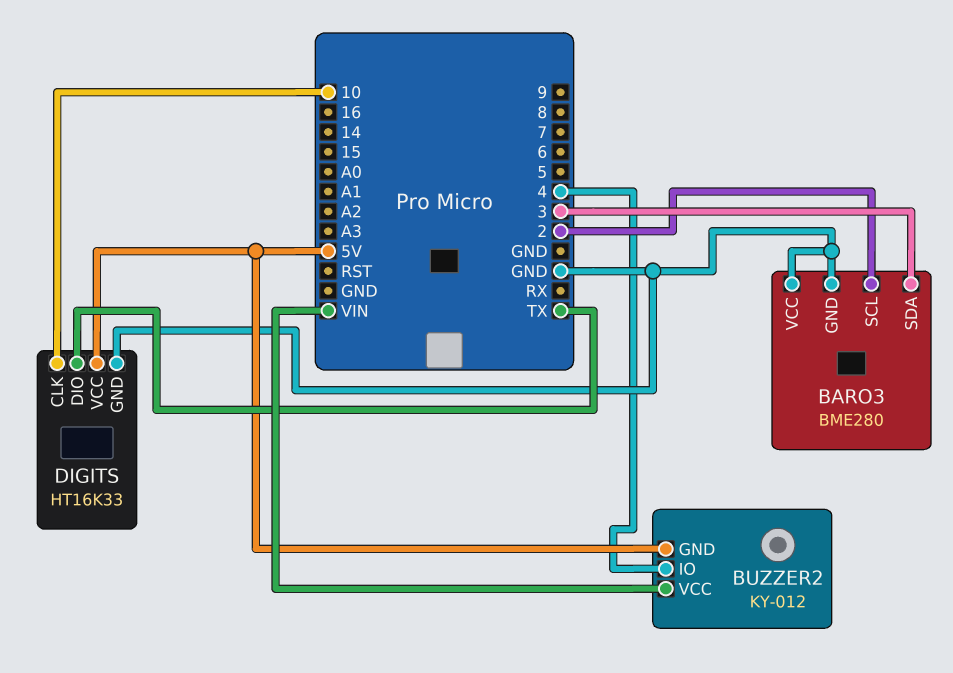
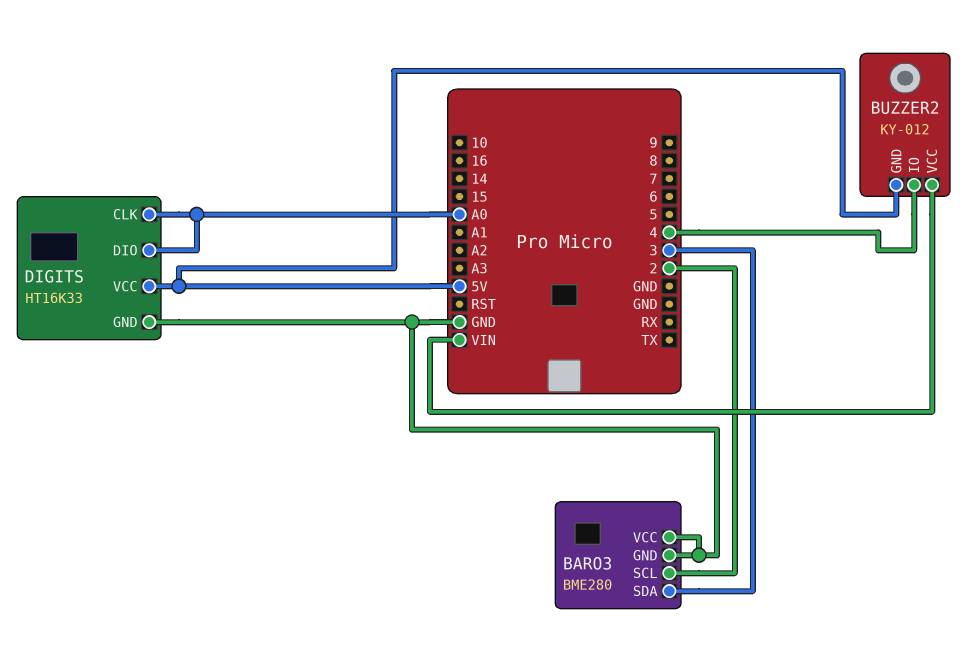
DIGITS pin CLK: 10 -> A0
DIGITS pin DIO: TX -> A0

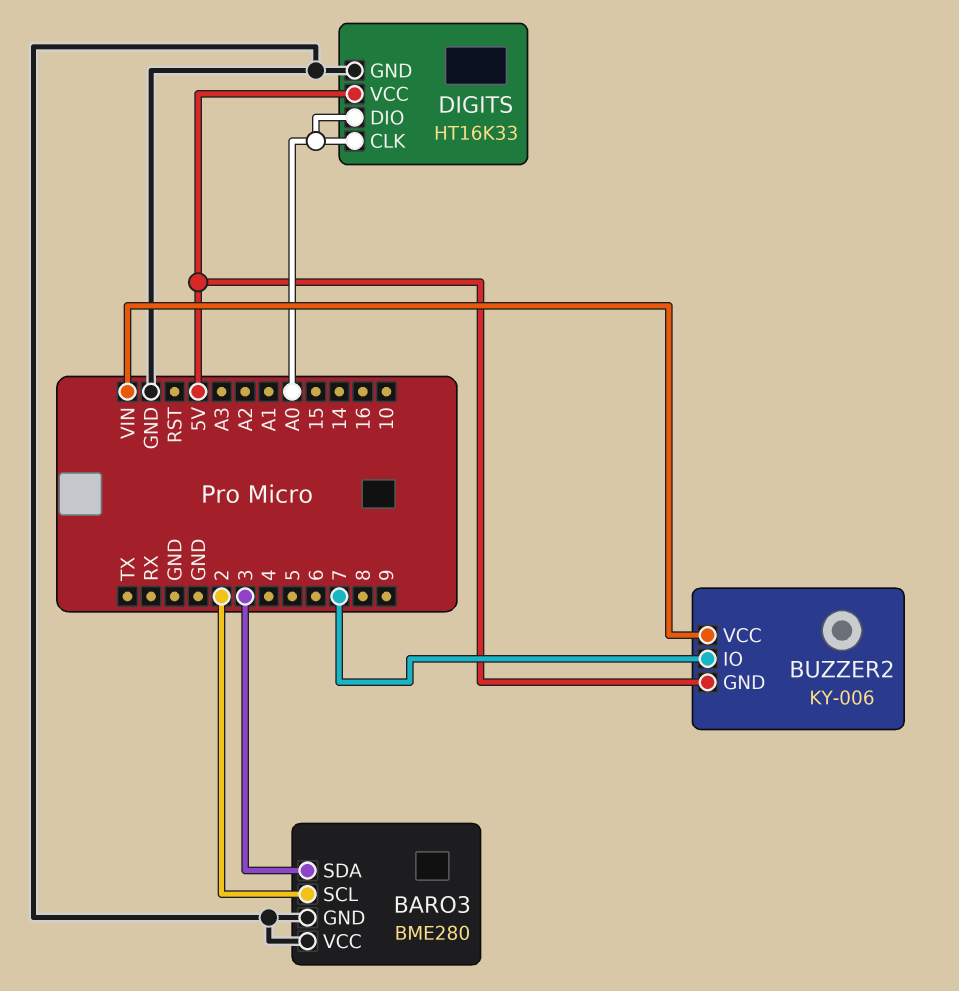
BUZZER2: KY-012 -> KY-006
BUZZER2 pin IO: 4 -> 7

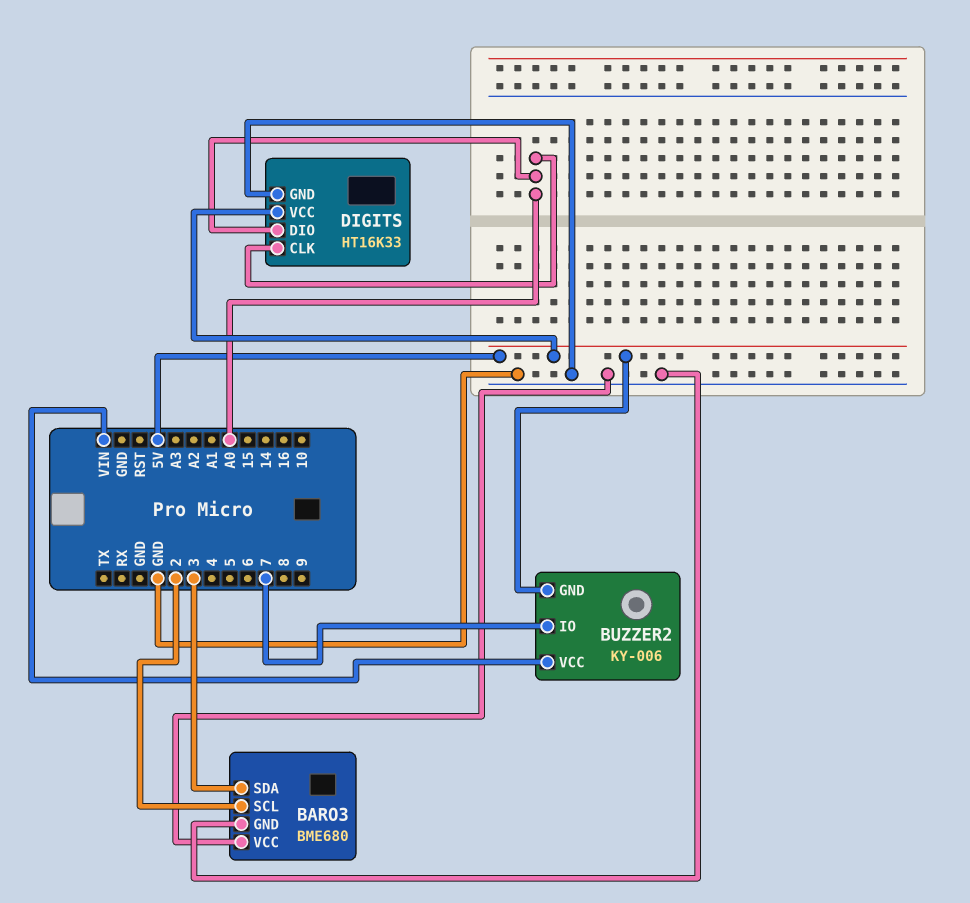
BARO3: BME280 -> BME680

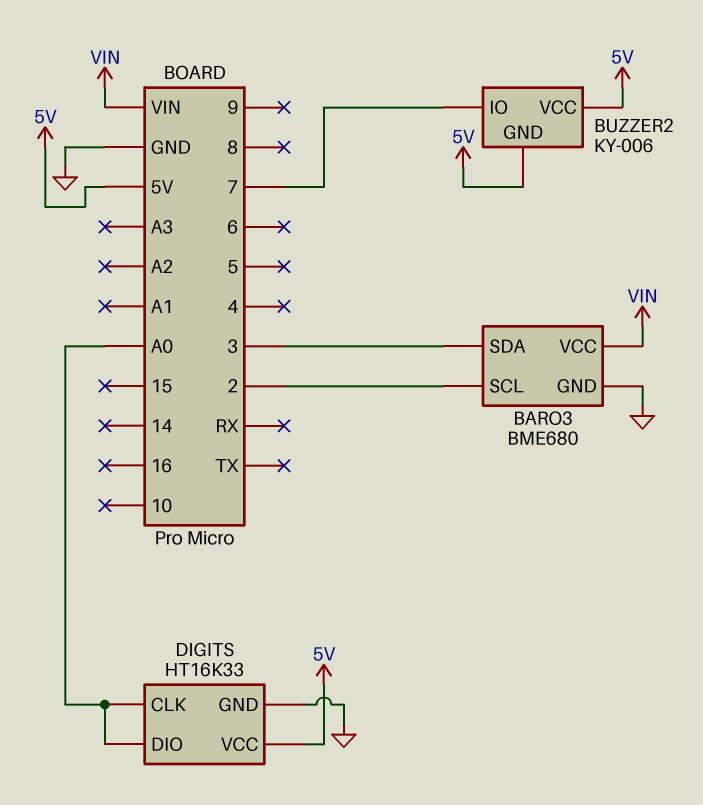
BARO3 pin VCC: GND -> VIN
BUZZER2 pin VCC: VIN -> 5V

